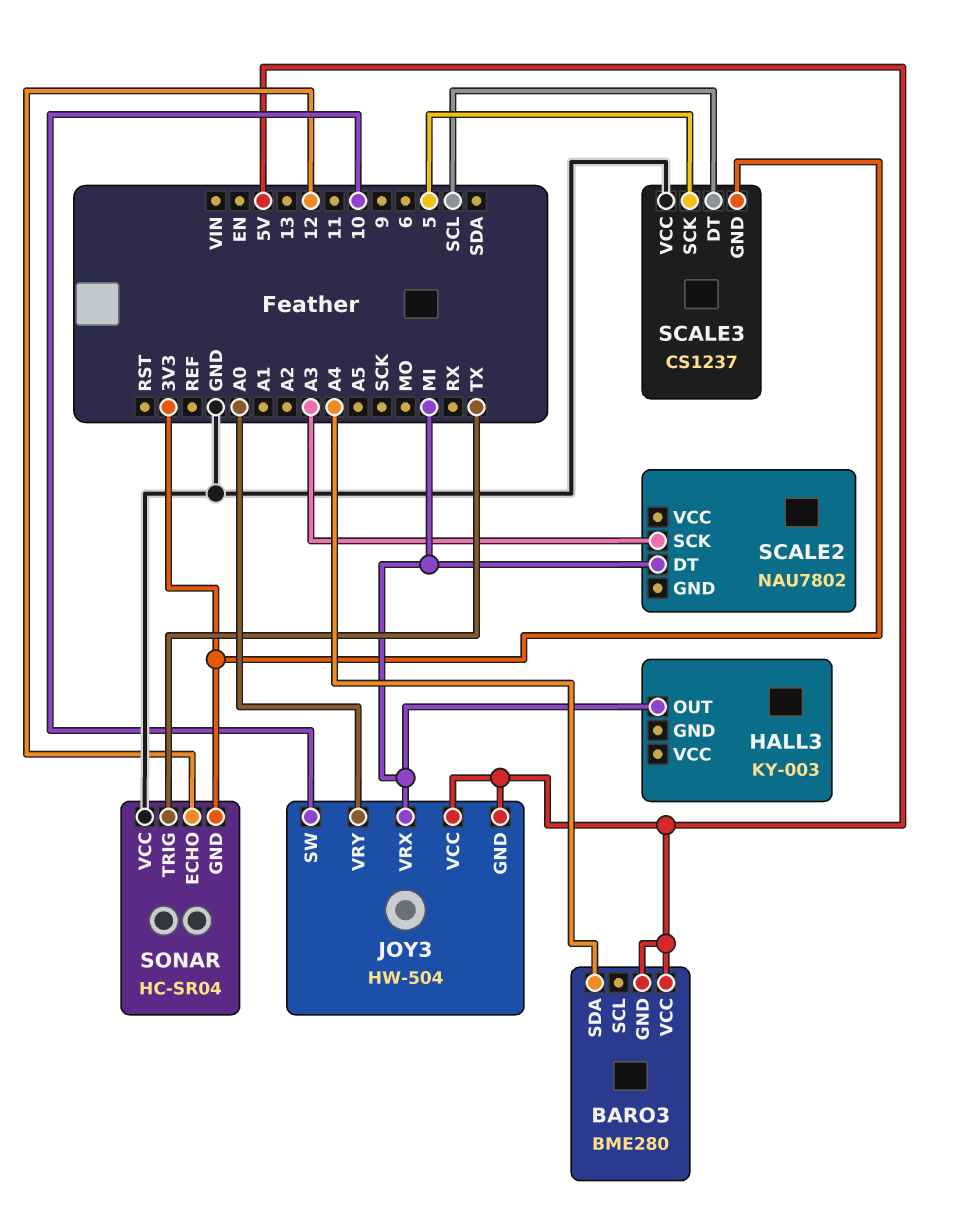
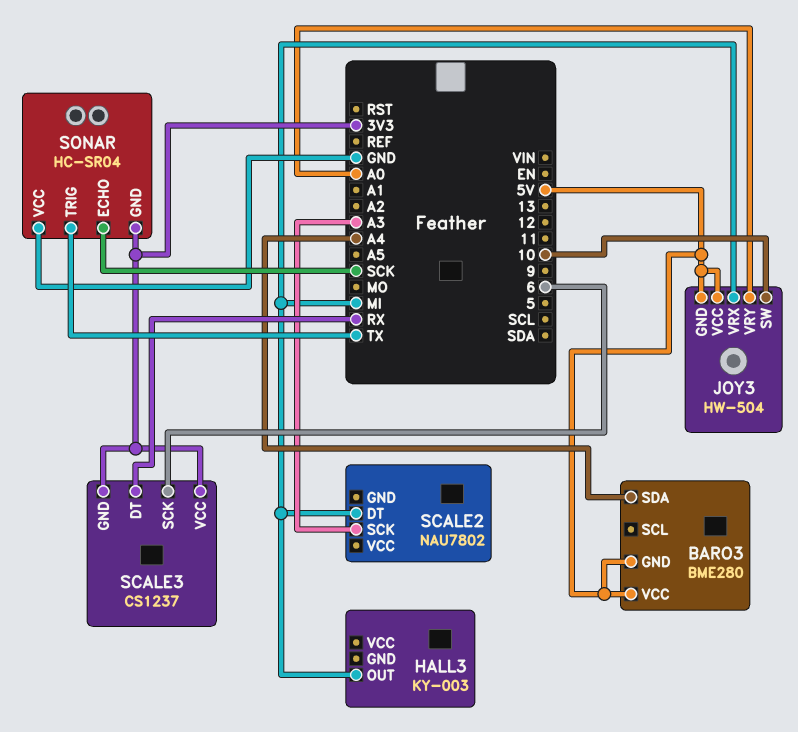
SCALE3 pin DT: SCL -> RX
SCALE3 pin SCK: 5 -> 6
SCALE3 pin VCC: GND -> 3V3
SONAR pin ECHO: 12 -> SCK

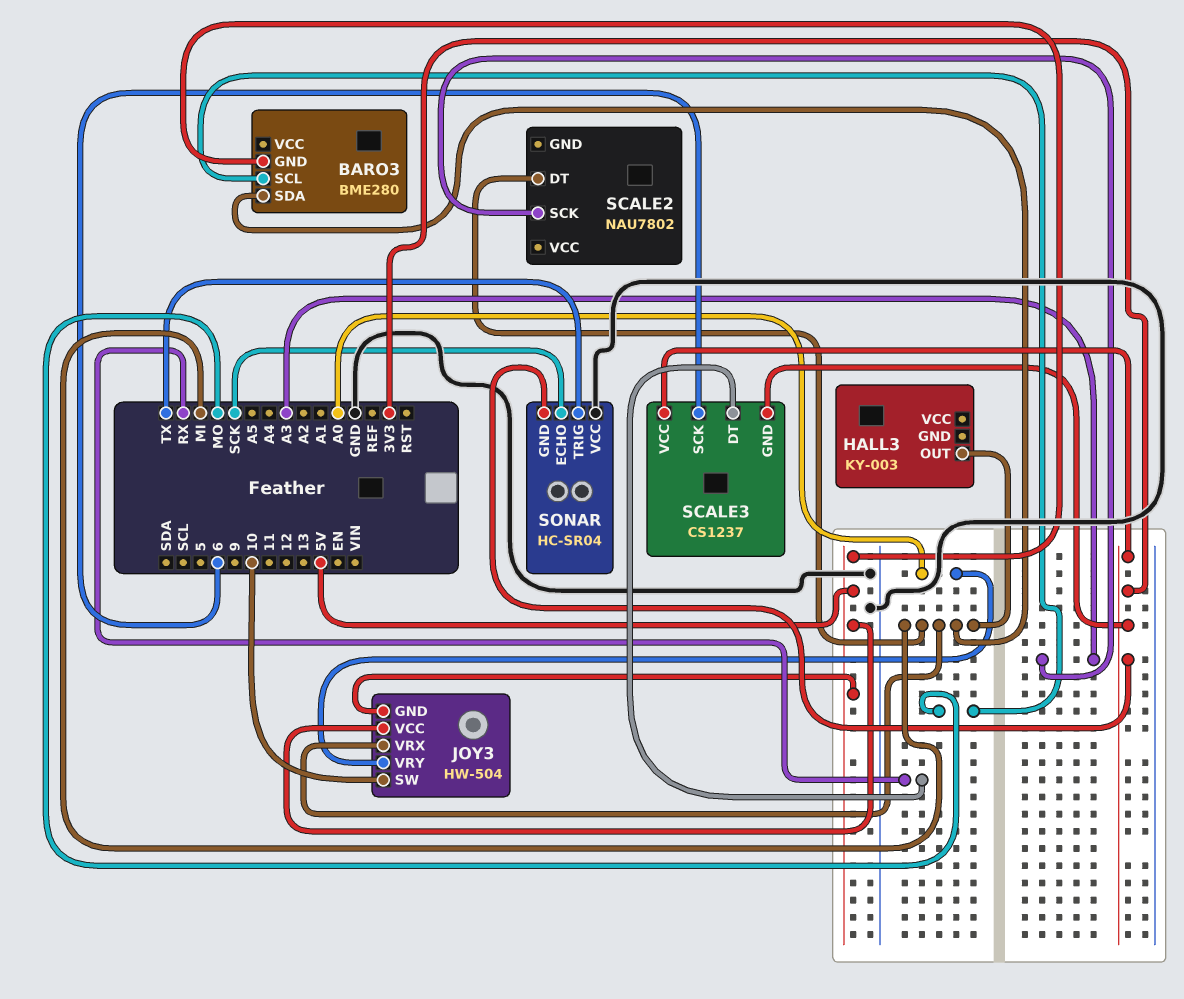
BARO3 pin SCL: none -> MO
BARO3 pin SDA: A4 -> MI
BARO3 pin VCC: 5V -> none

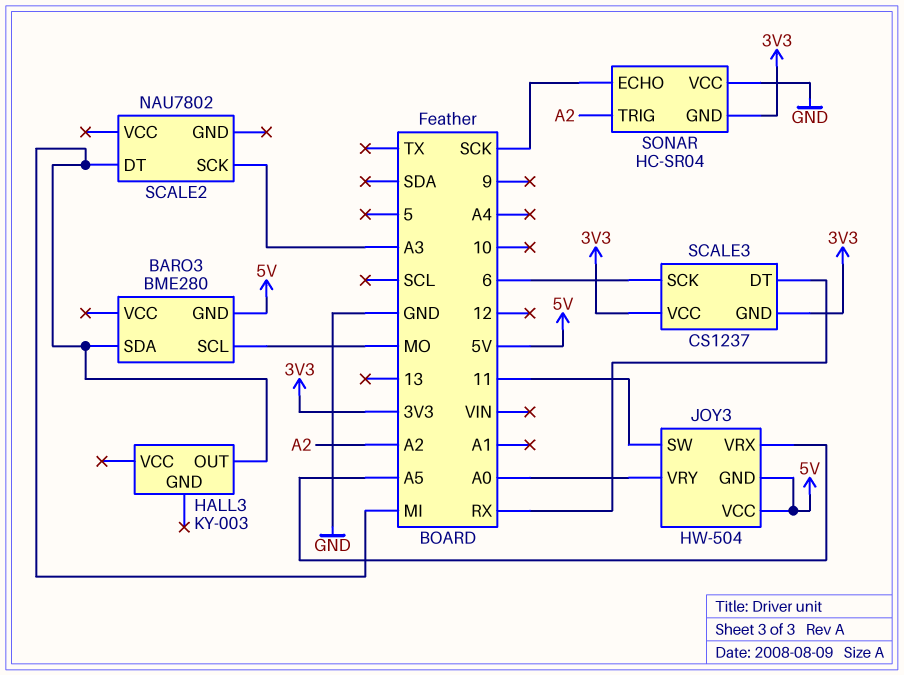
JOY3 pin SW: 10 -> 11
JOY3 pin VRX: MI -> A5
SONAR pin TRIG: TX -> A2

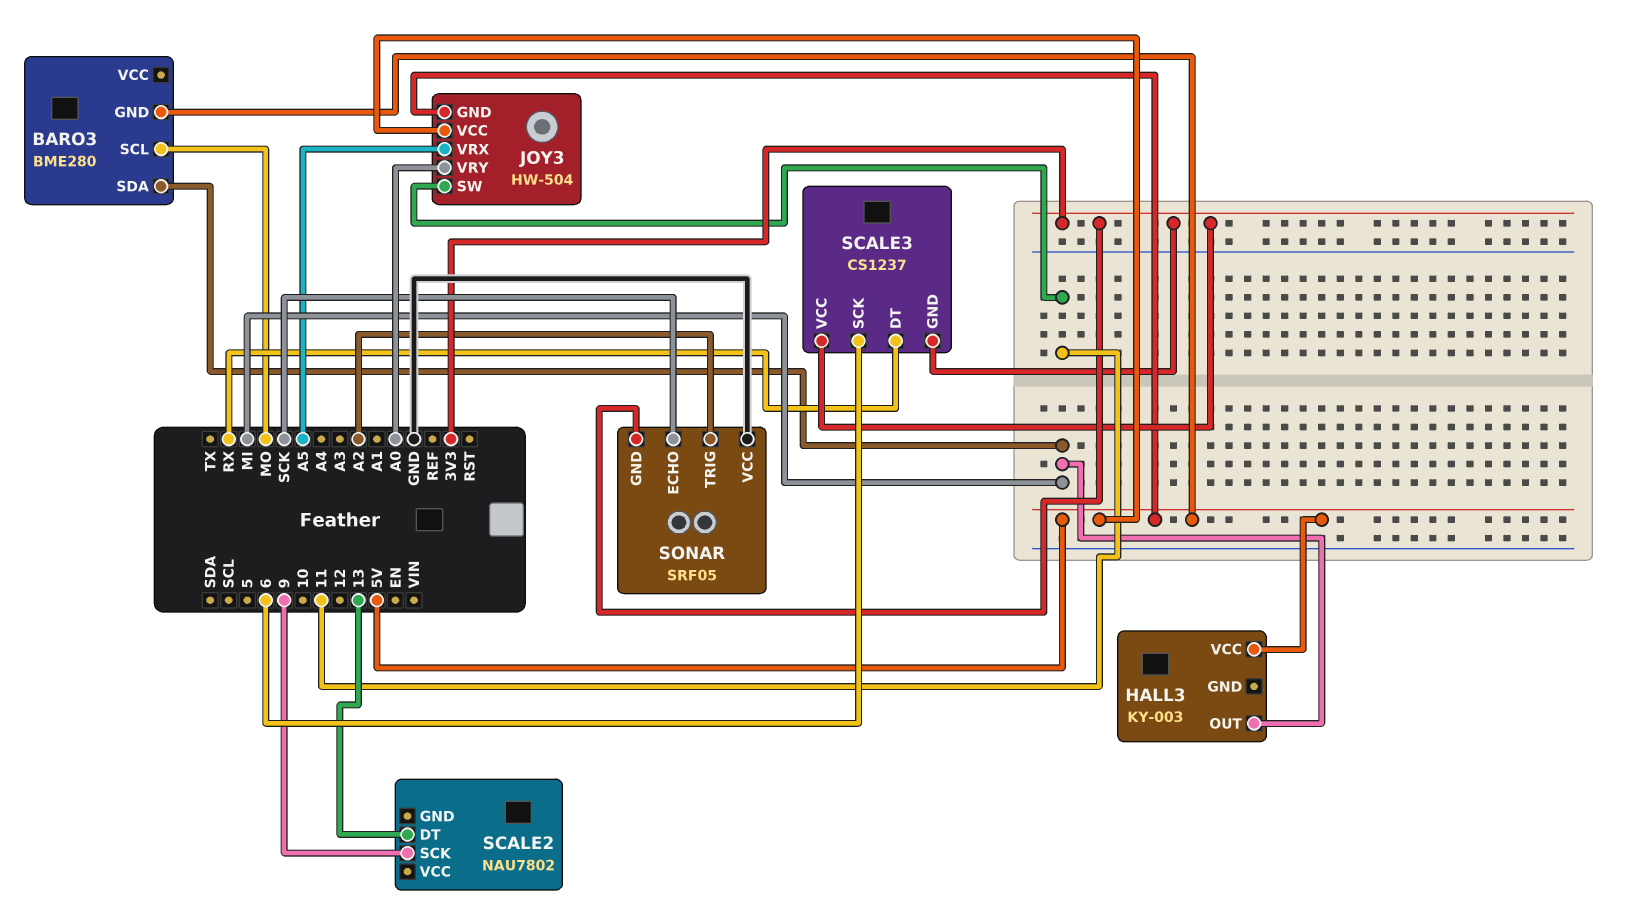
HALL3 pin VCC: none -> 5V
SCALE2 pin DT: MI -> 13
SCALE2 pin SCK: A3 -> 9
SONAR: HC-SR04 -> SRF05

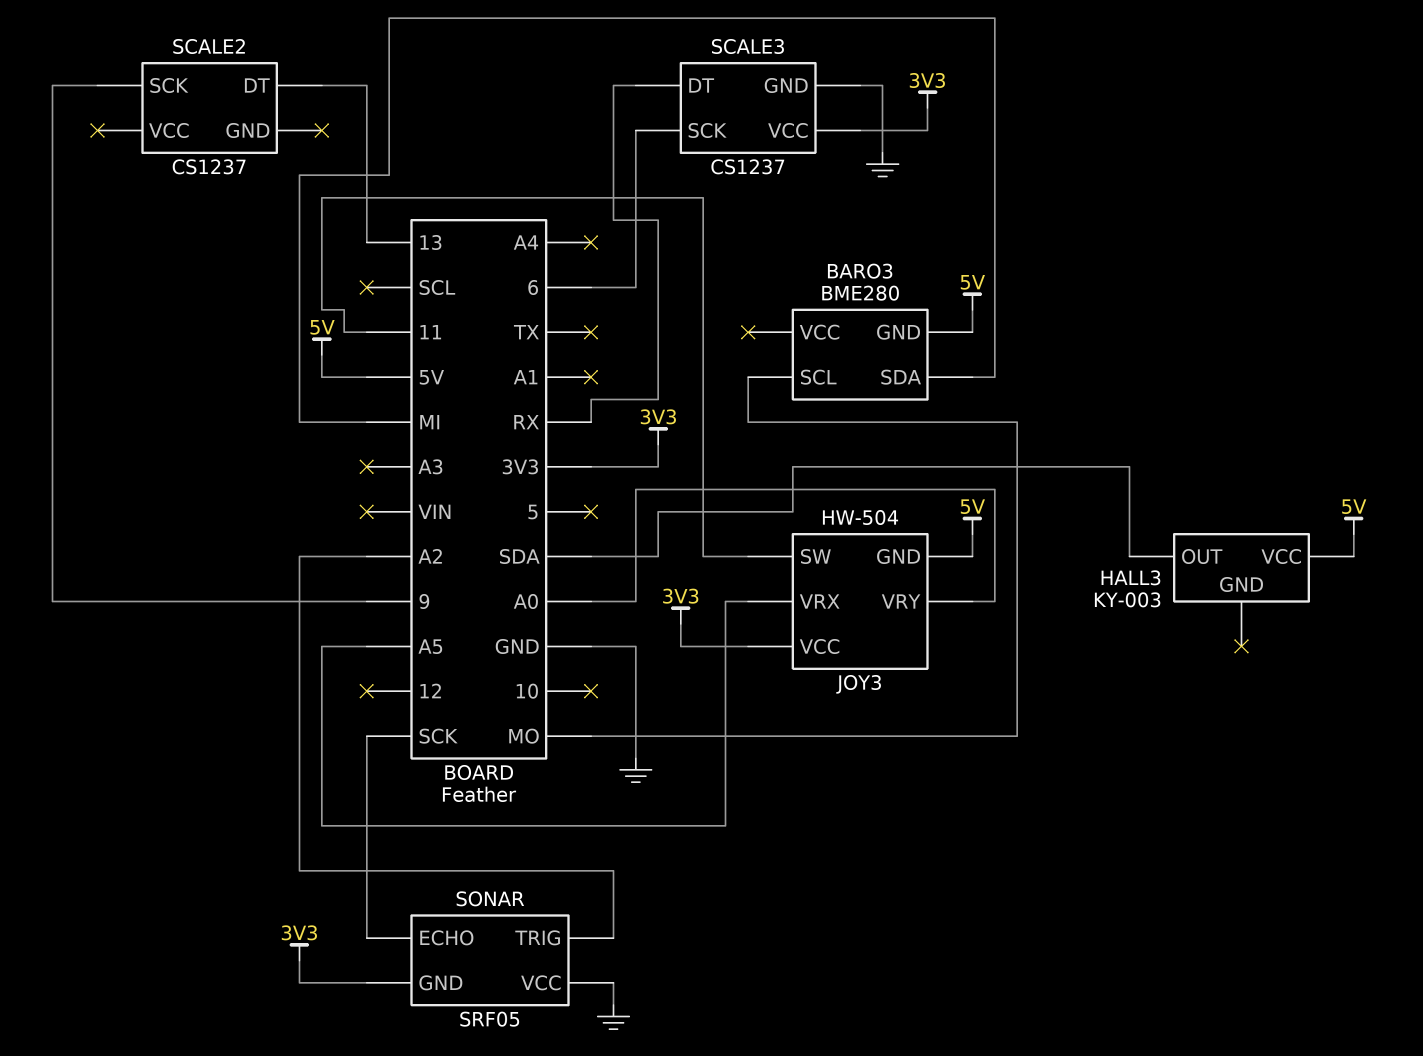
HALL3 pin OUT: MI -> SDA
JOY3 pin VCC: 5V -> 3V3
SCALE2: NAU7802 -> CS1237
SCALE3 pin GND: 3V3 -> GND

